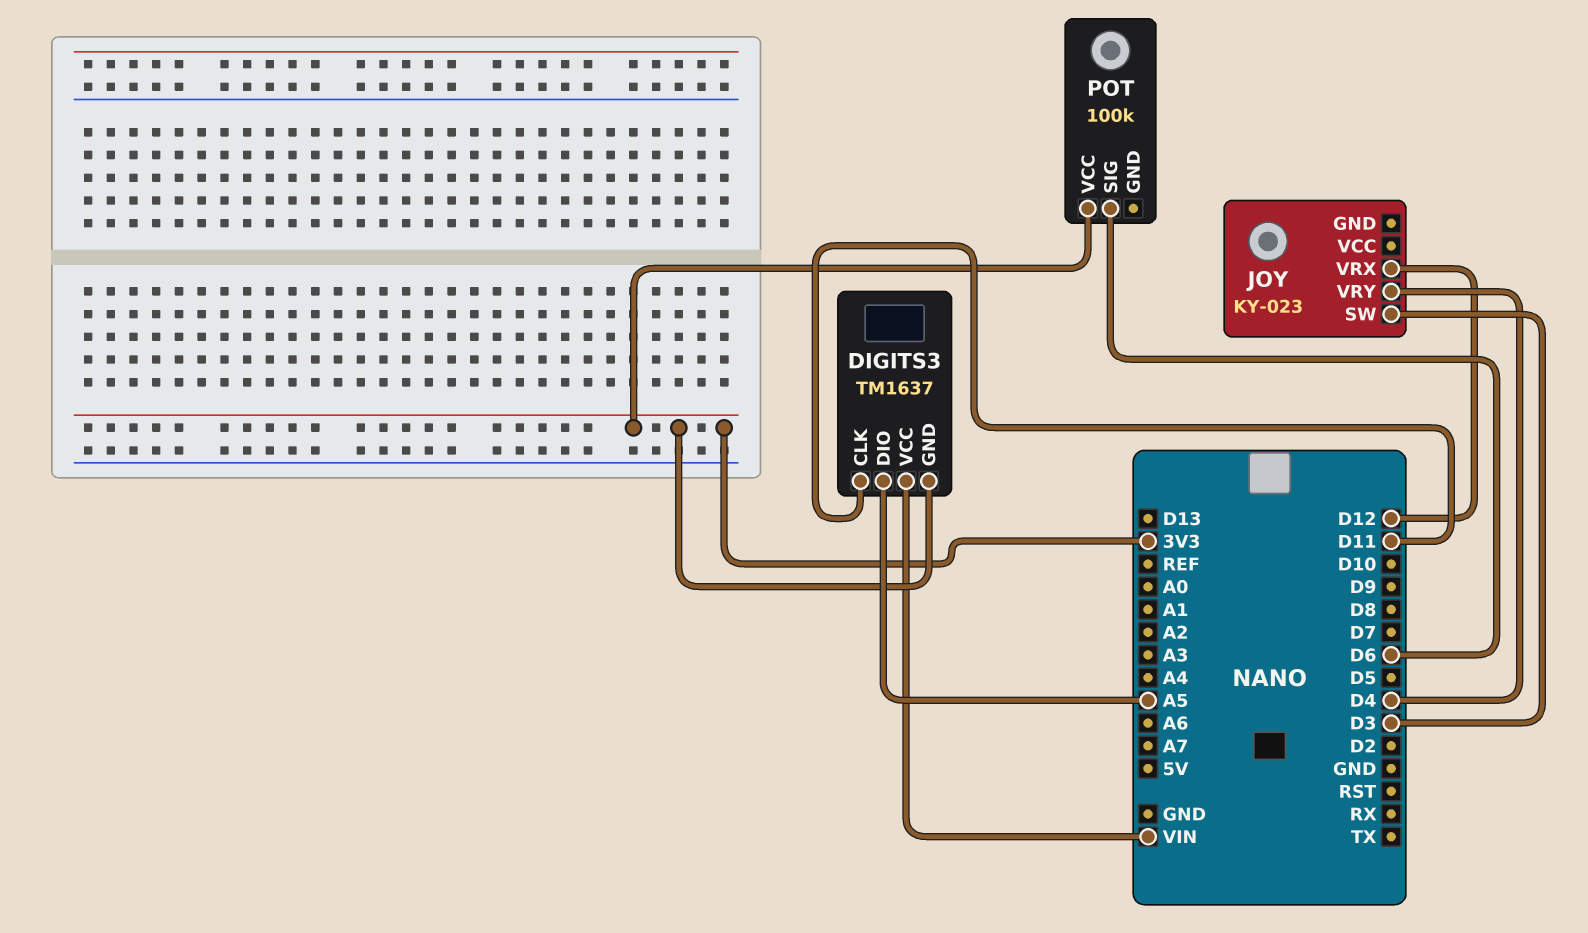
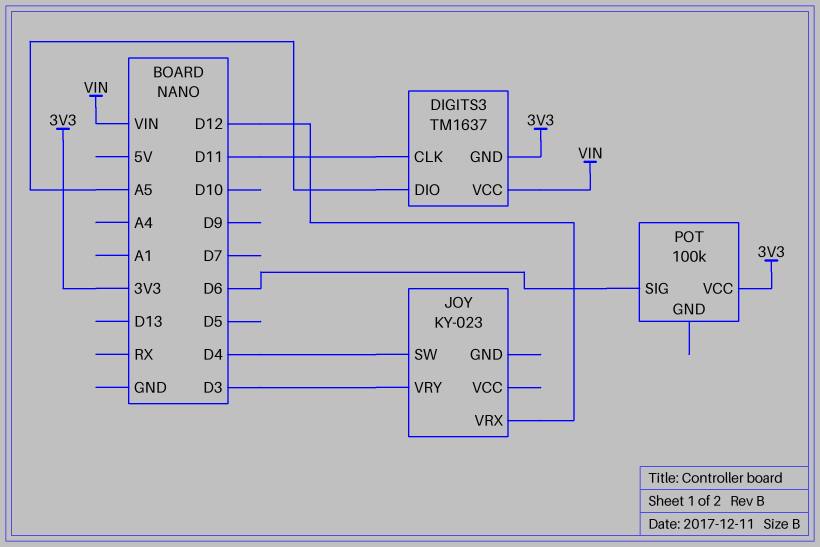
JOY pin SW: D3 -> D4
JOY pin VRY: D4 -> D3

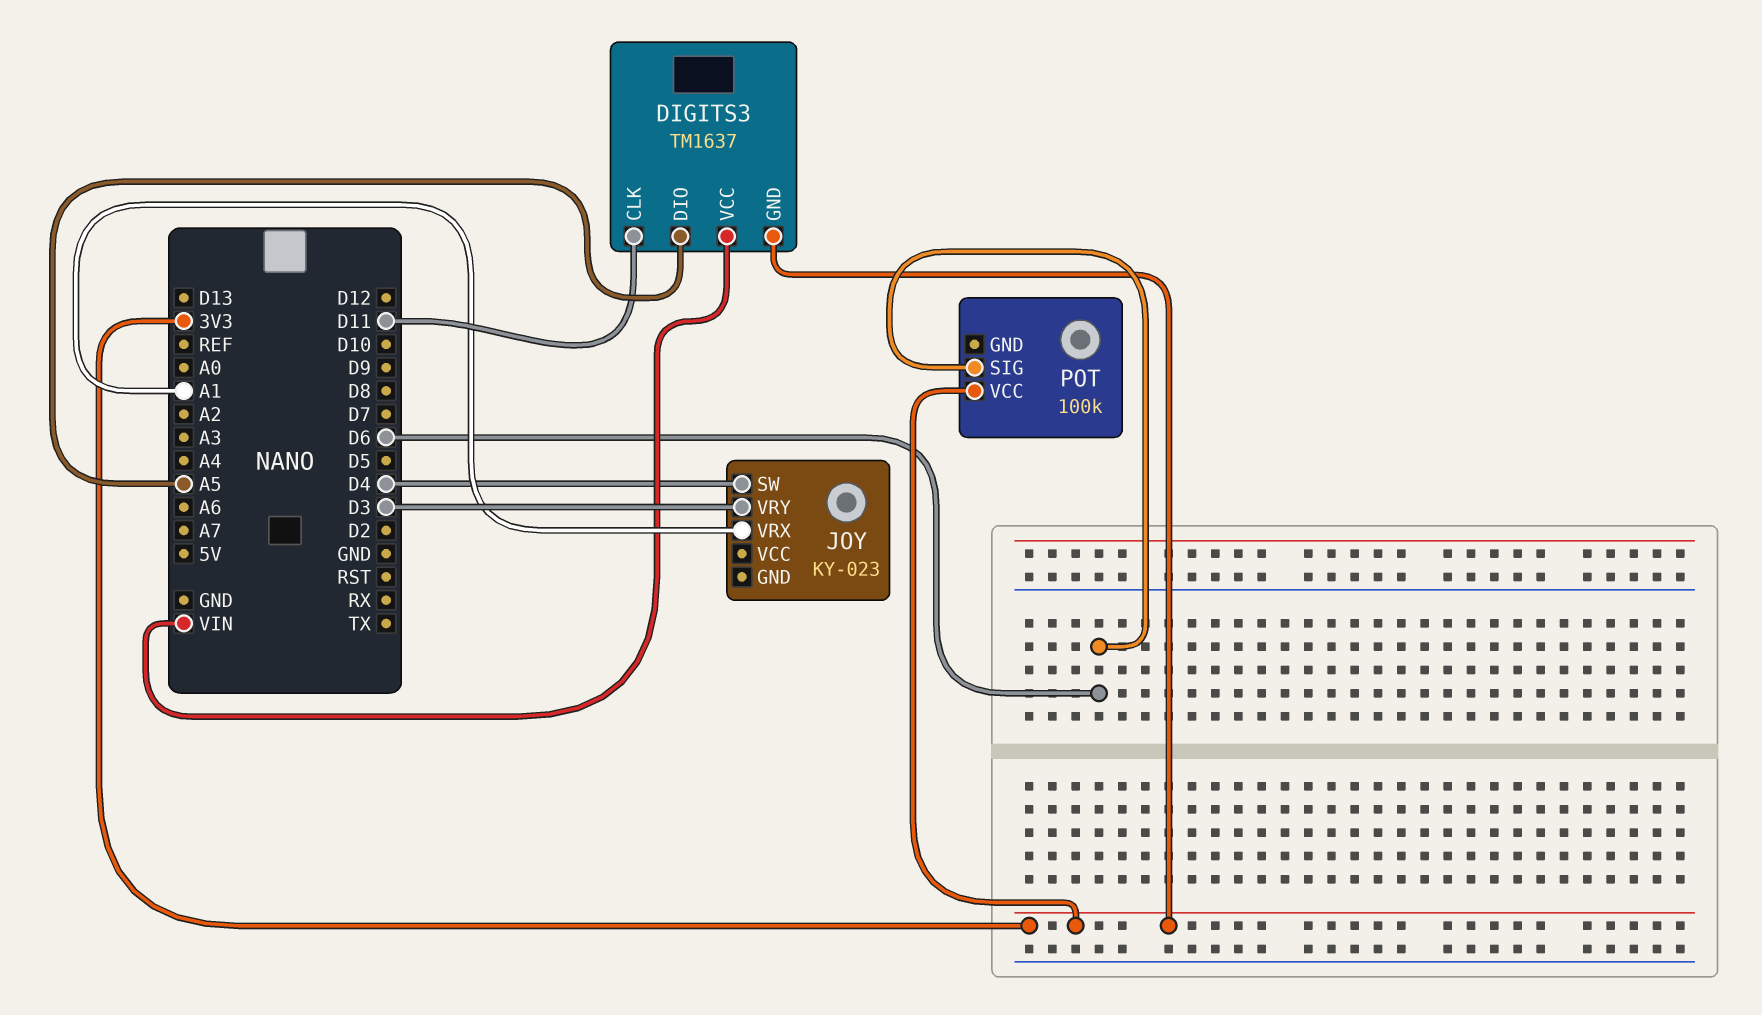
JOY pin VRX: D12 -> A1

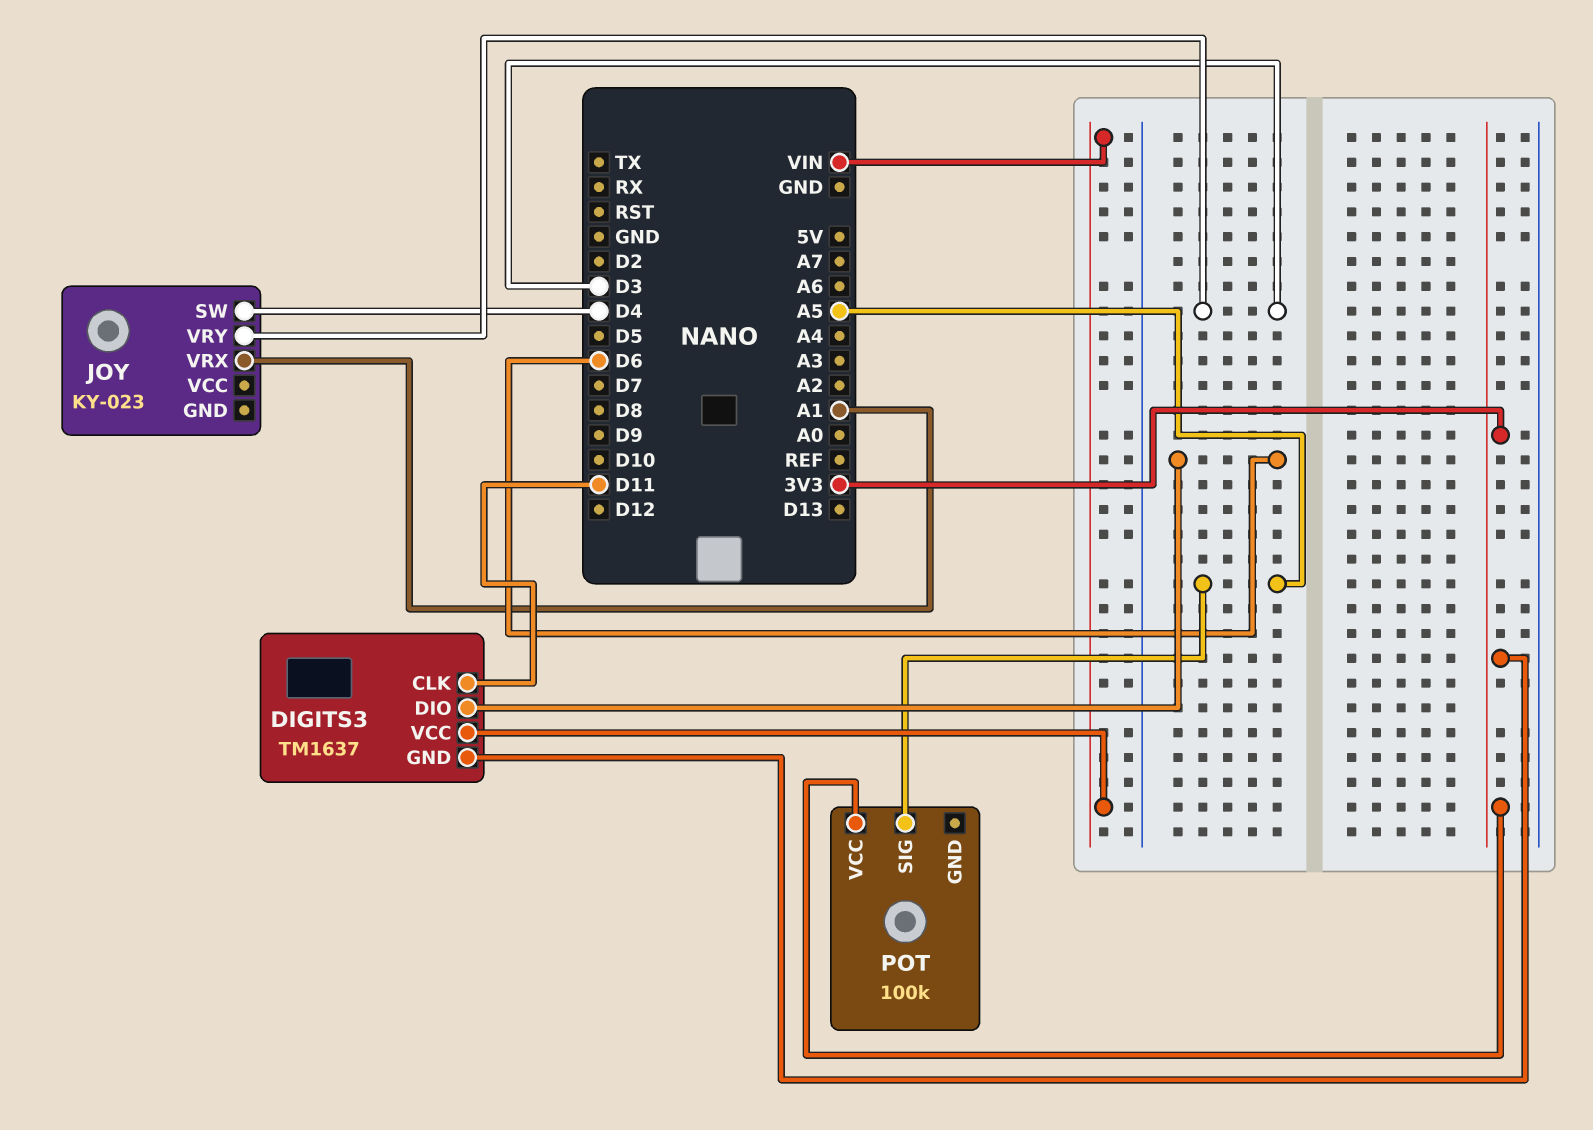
DIGITS3 pin DIO: A5 -> D6
POT pin SIG: D6 -> A5

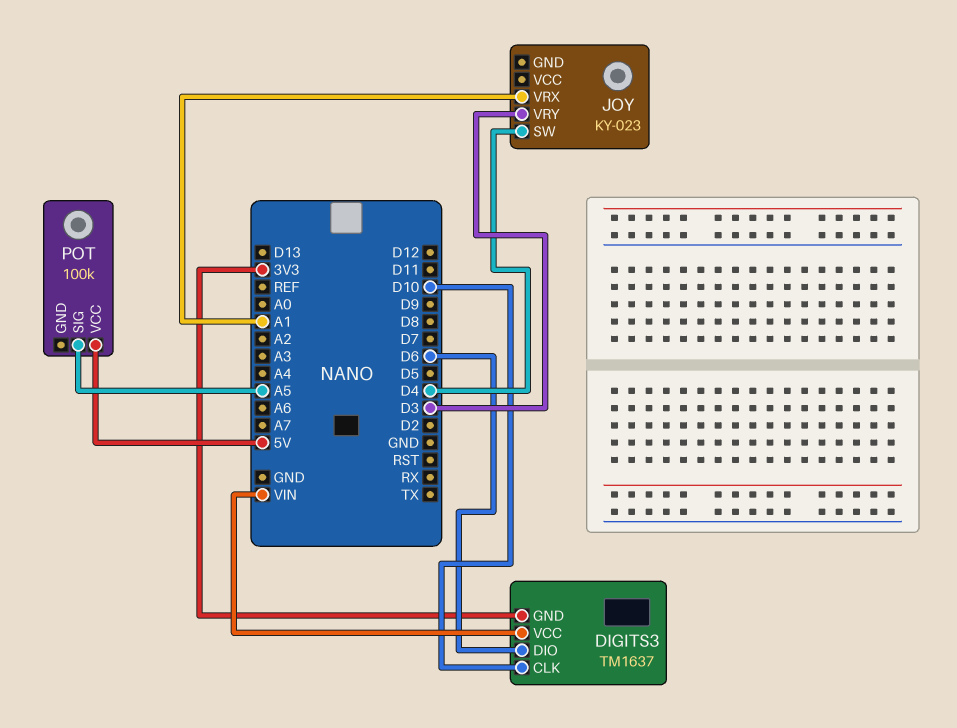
DIGITS3 pin CLK: D11 -> D10
POT pin VCC: 3V3 -> 5V

